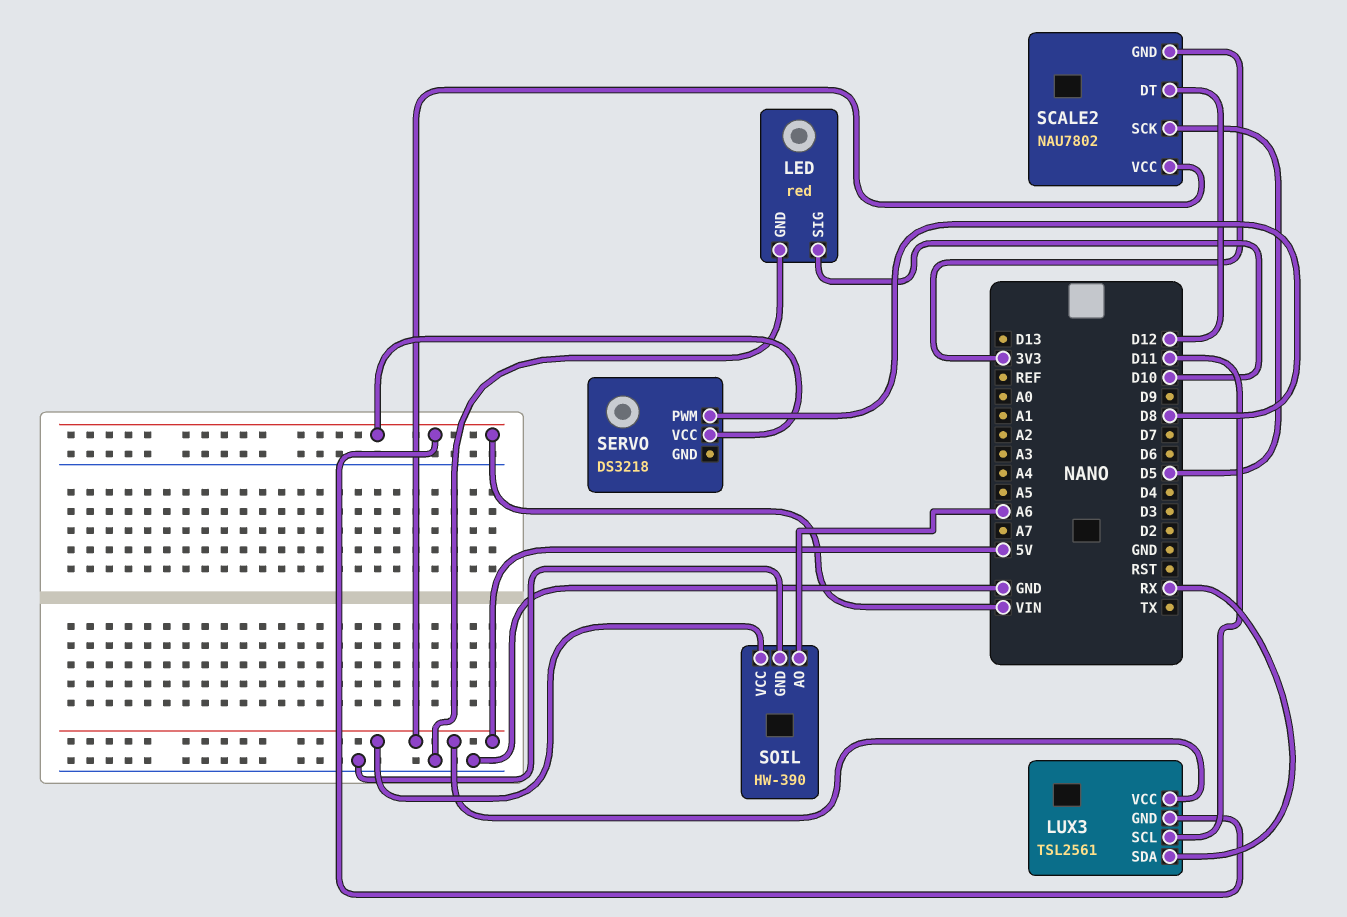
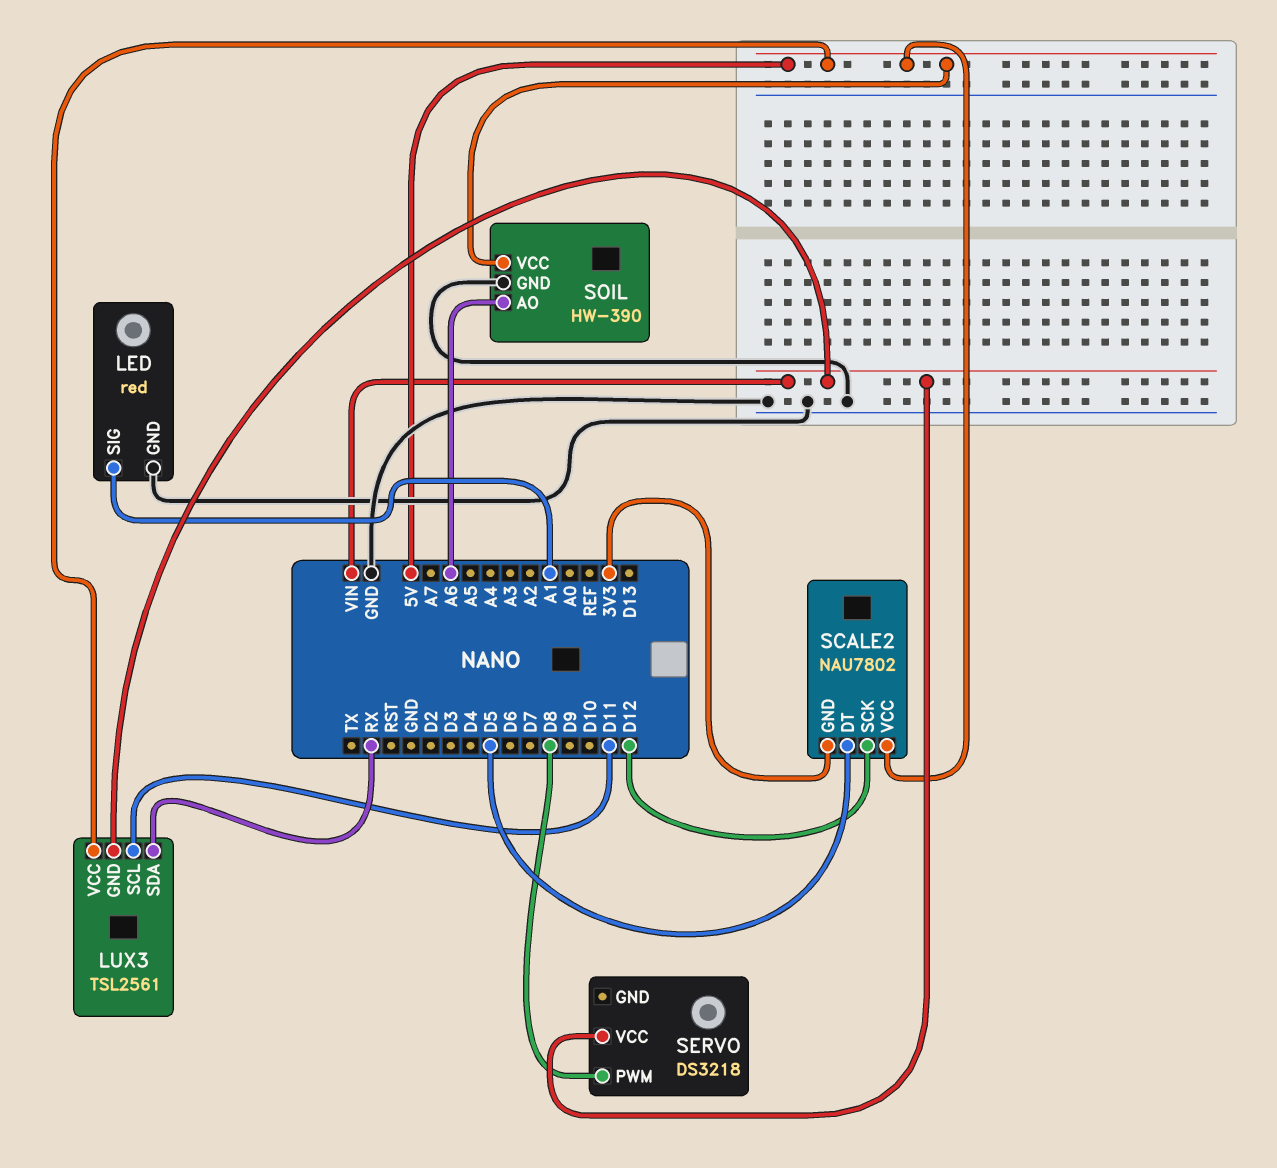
LED pin SIG: D10 -> A1
SCALE2 pin DT: D12 -> D5
SCALE2 pin SCK: D5 -> D12

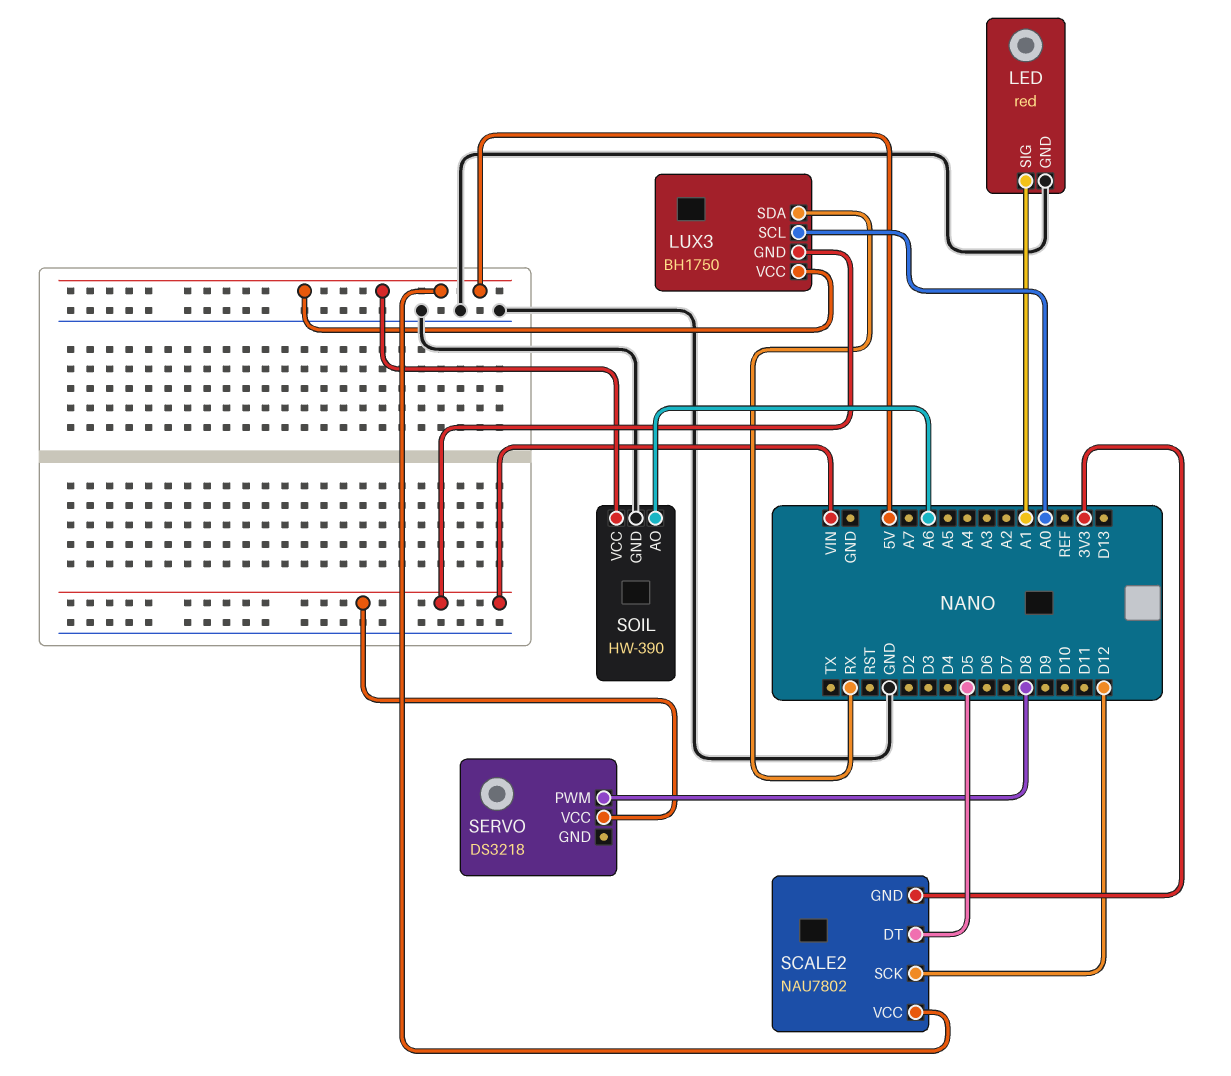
LUX3: TSL2561 -> BH1750
LUX3 pin SCL: D11 -> A0

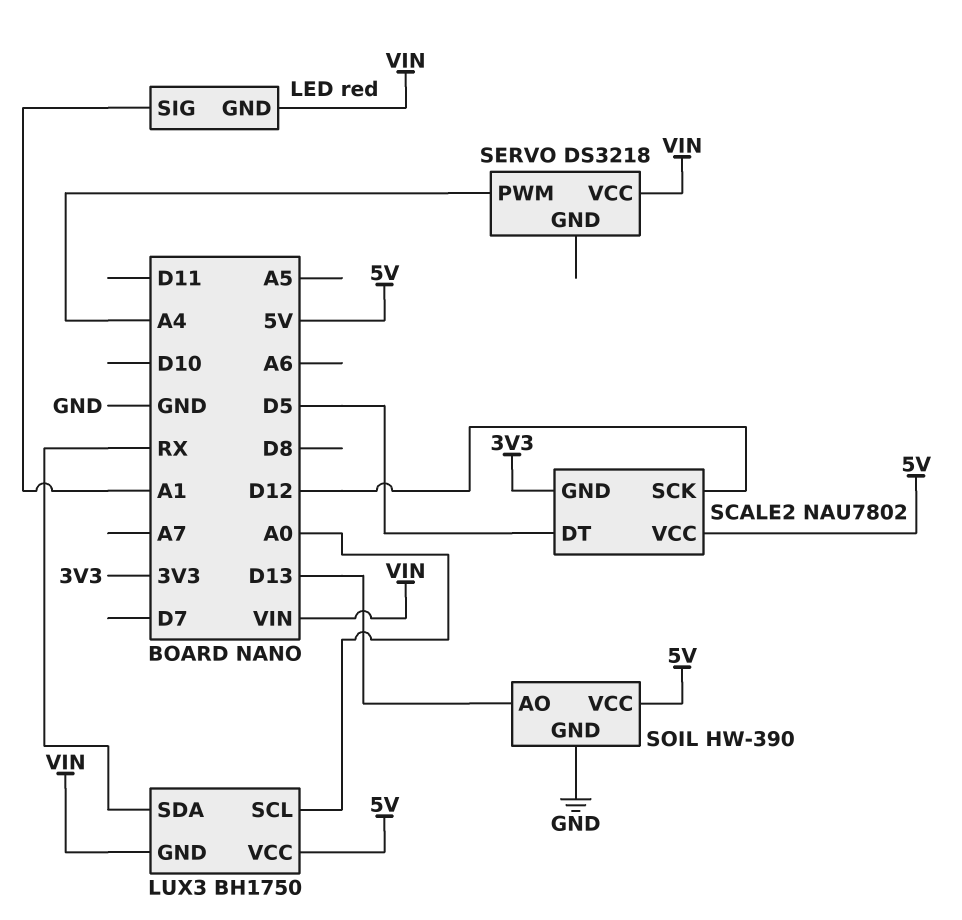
LED pin GND: GND -> VIN
SERVO pin PWM: D8 -> A4
SOIL pin AO: A6 -> D13

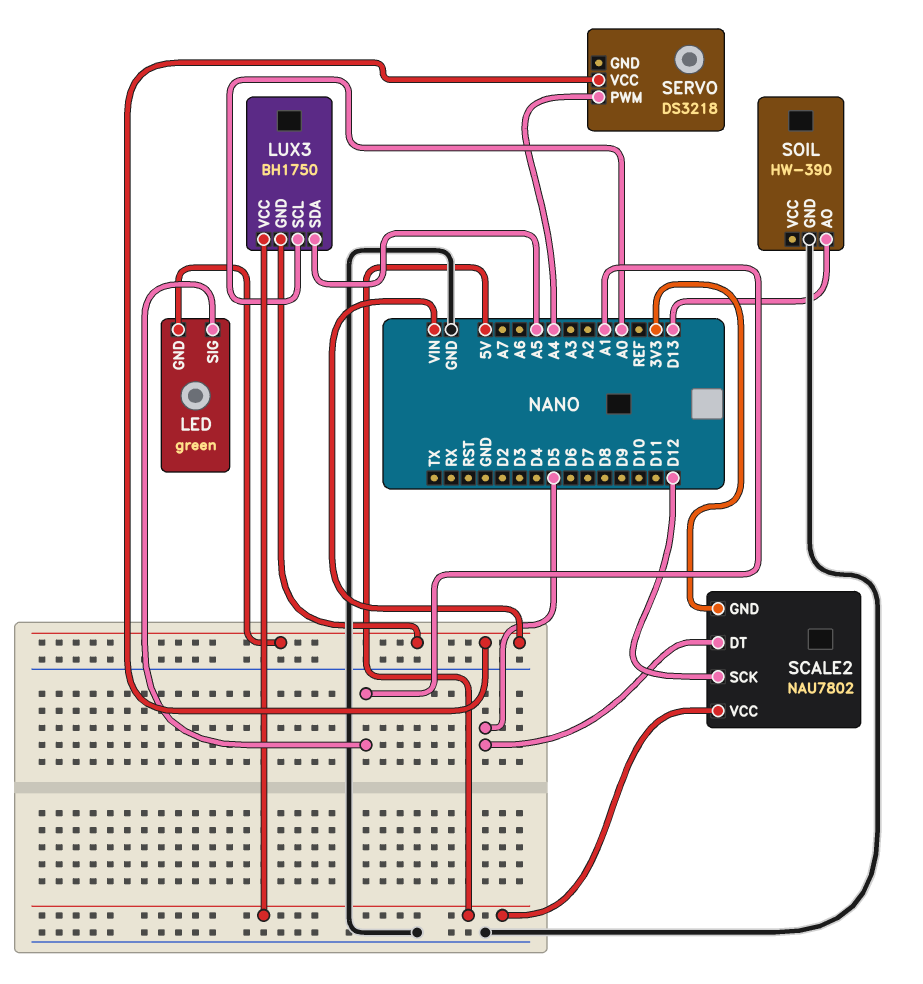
LED: red -> green
LUX3 pin SDA: RX -> A5
SOIL pin VCC: 5V -> none

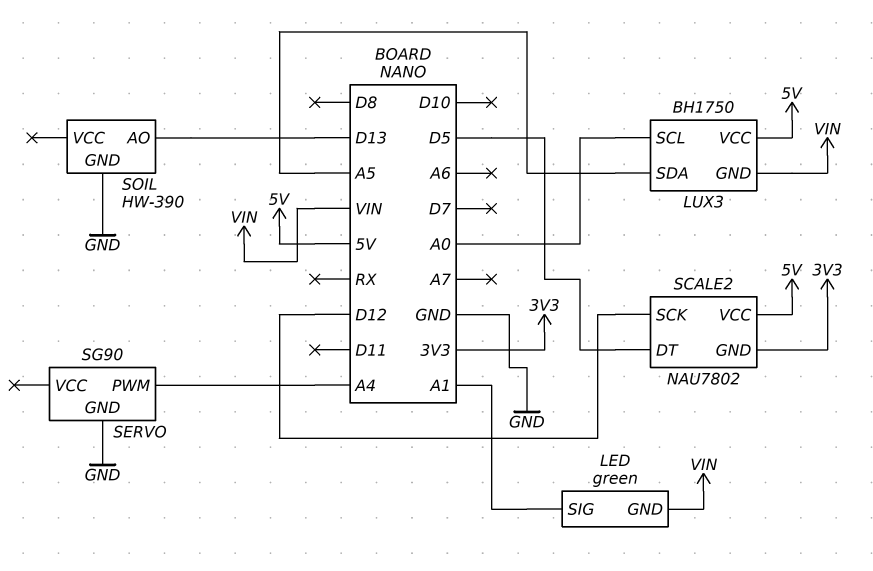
SERVO: DS3218 -> SG90
SERVO pin GND: none -> GND
SERVO pin VCC: VIN -> none

